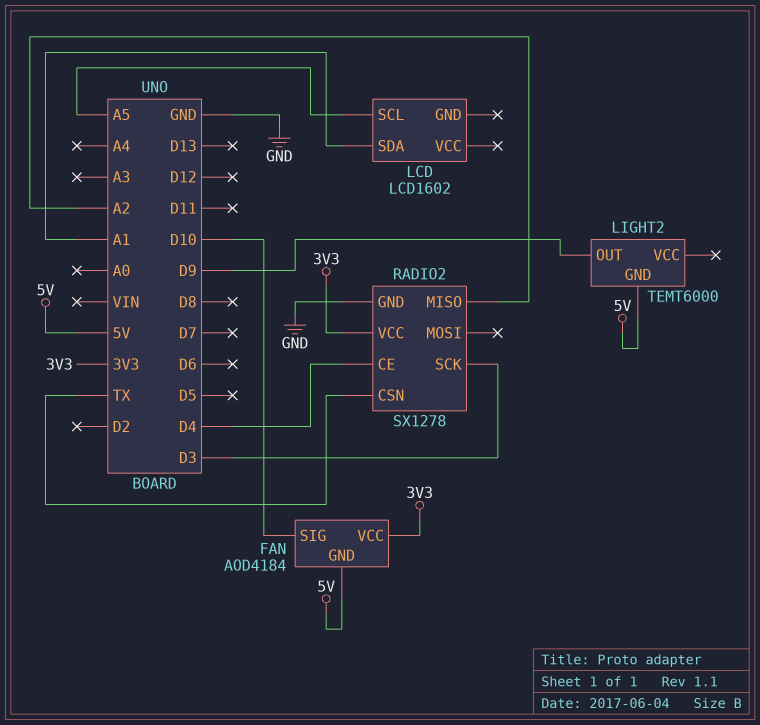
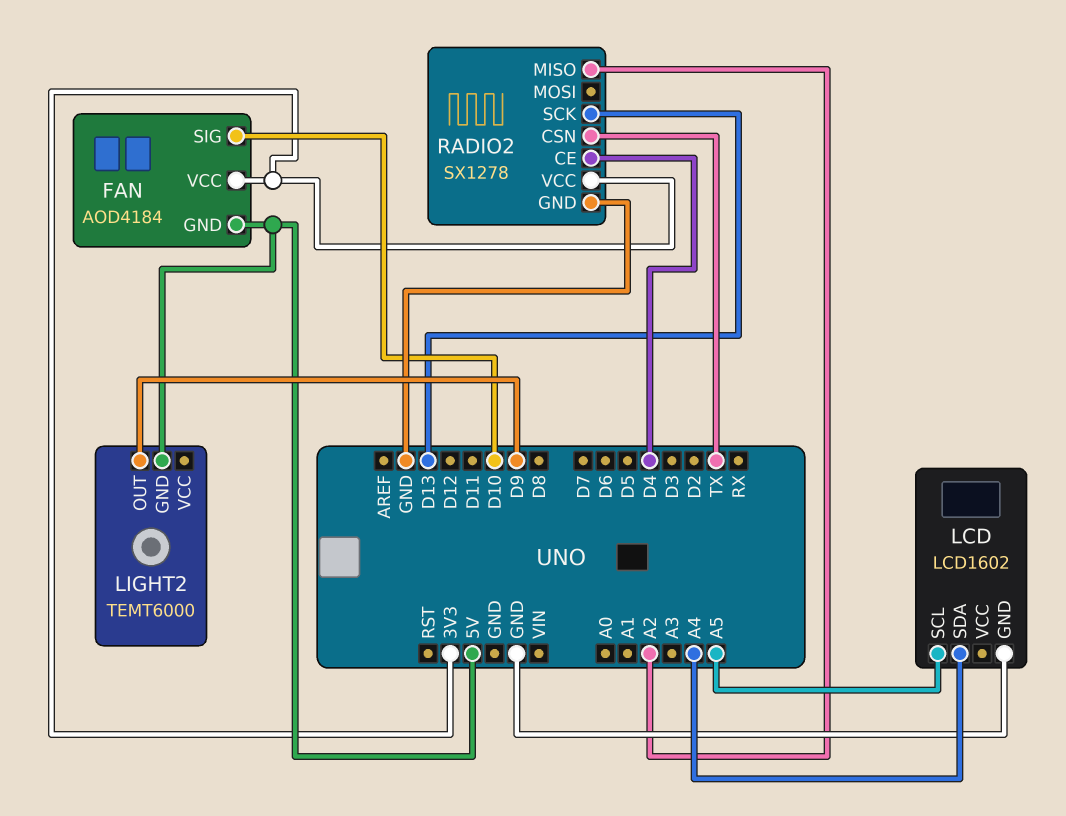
LCD pin GND: none -> GND
LCD pin SDA: A1 -> A4
RADIO2 pin SCK: D3 -> D13

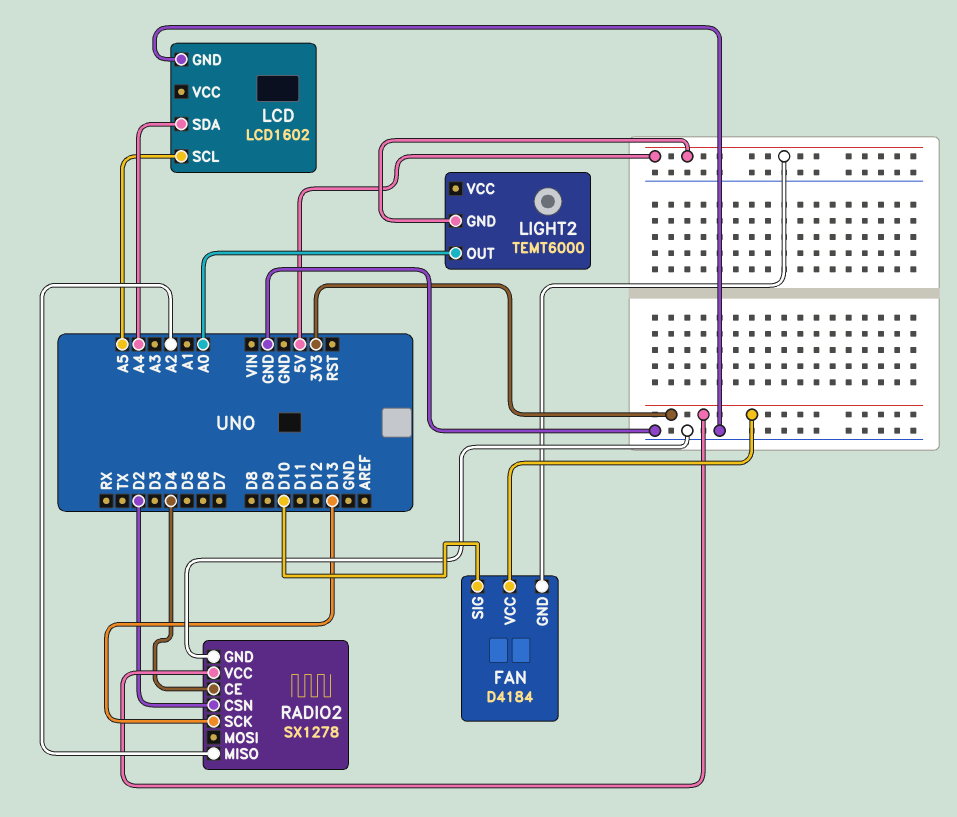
FAN: AOD4184 -> D4184
LIGHT2 pin OUT: D9 -> A0
RADIO2 pin CSN: TX -> D2

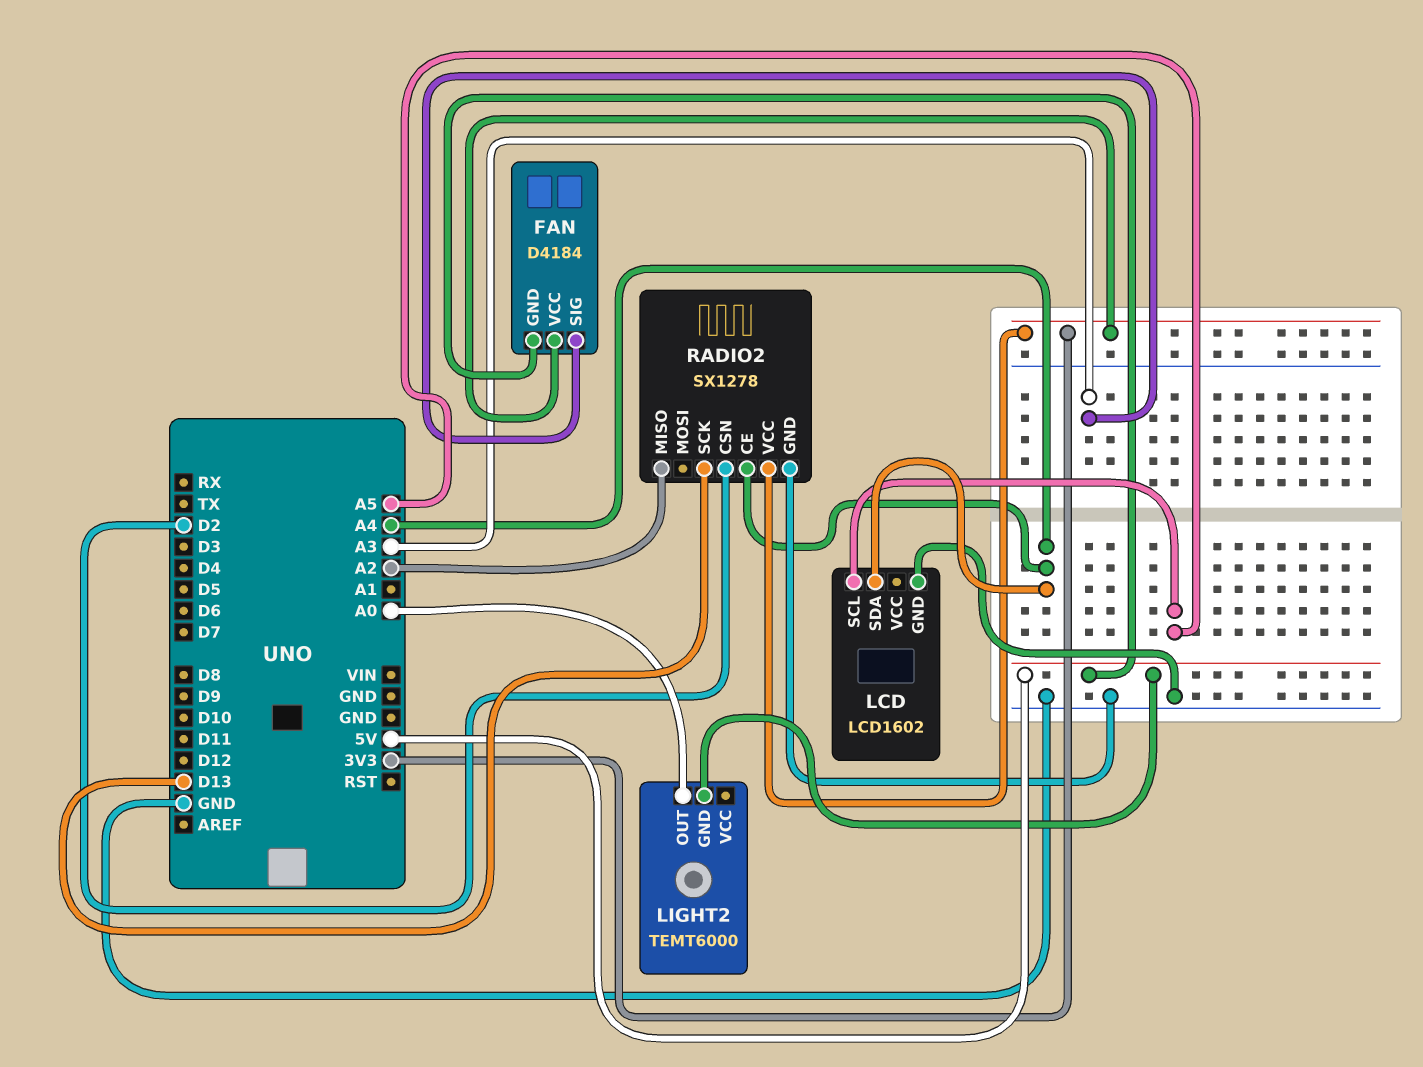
FAN pin SIG: D10 -> A3
RADIO2 pin CE: D4 -> A4

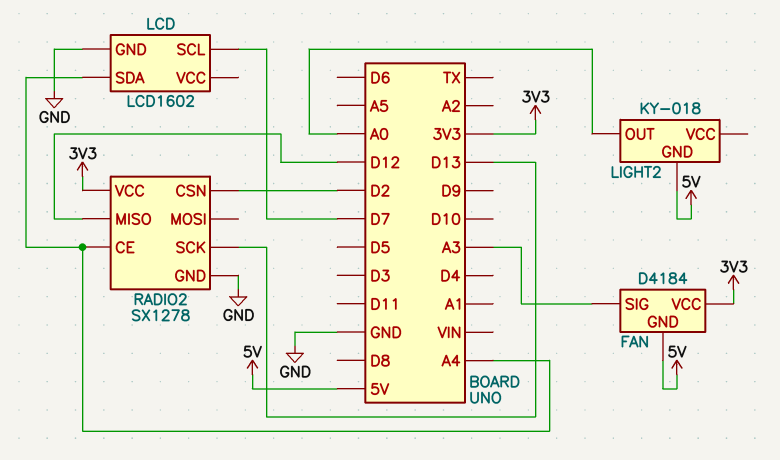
LCD pin SCL: A5 -> D7
LIGHT2: TEMT6000 -> KY-018
RADIO2 pin MISO: A2 -> D12

